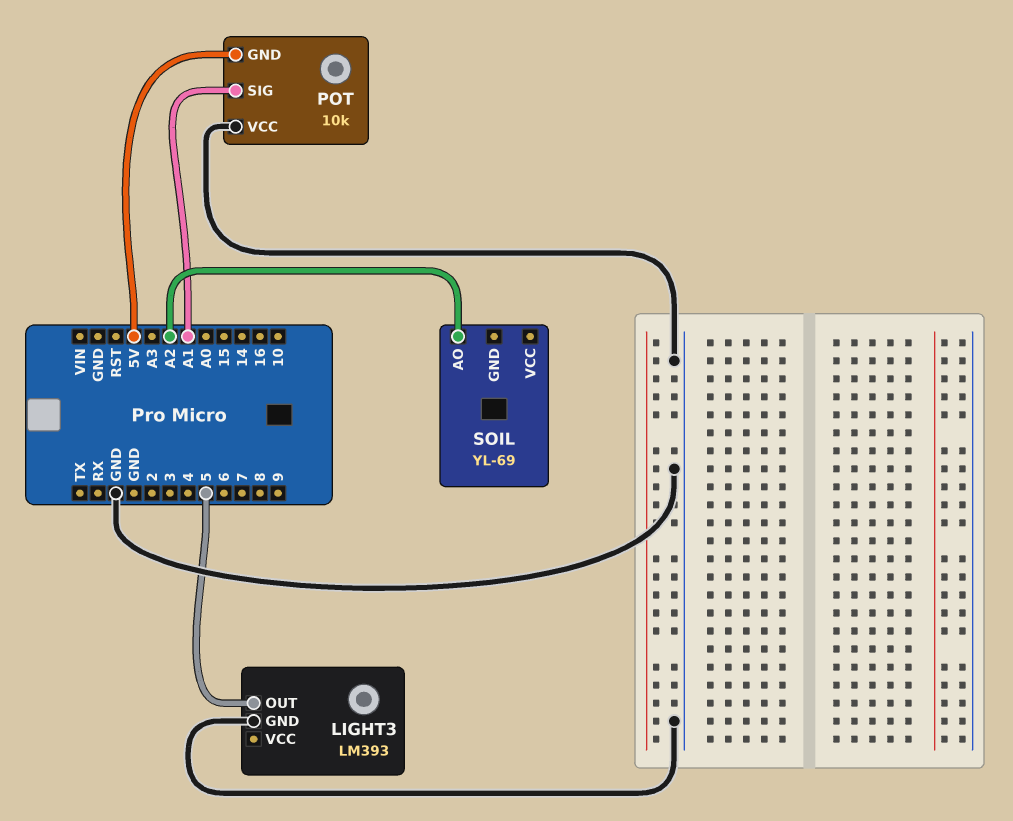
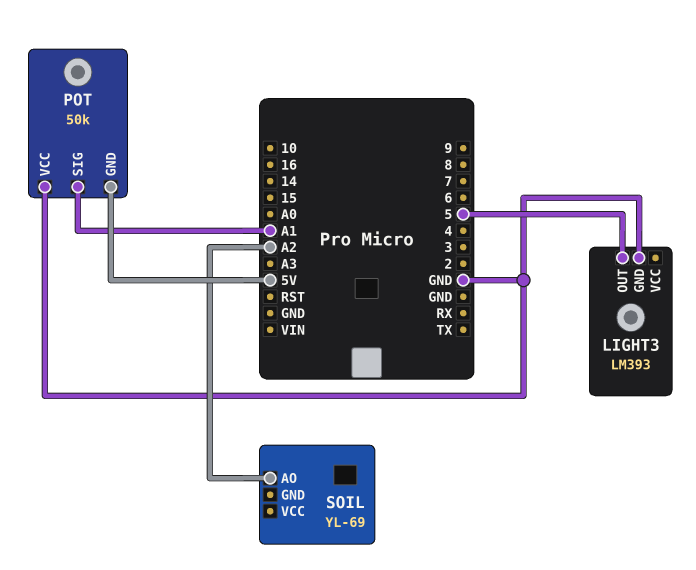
POT: 10k -> 50k

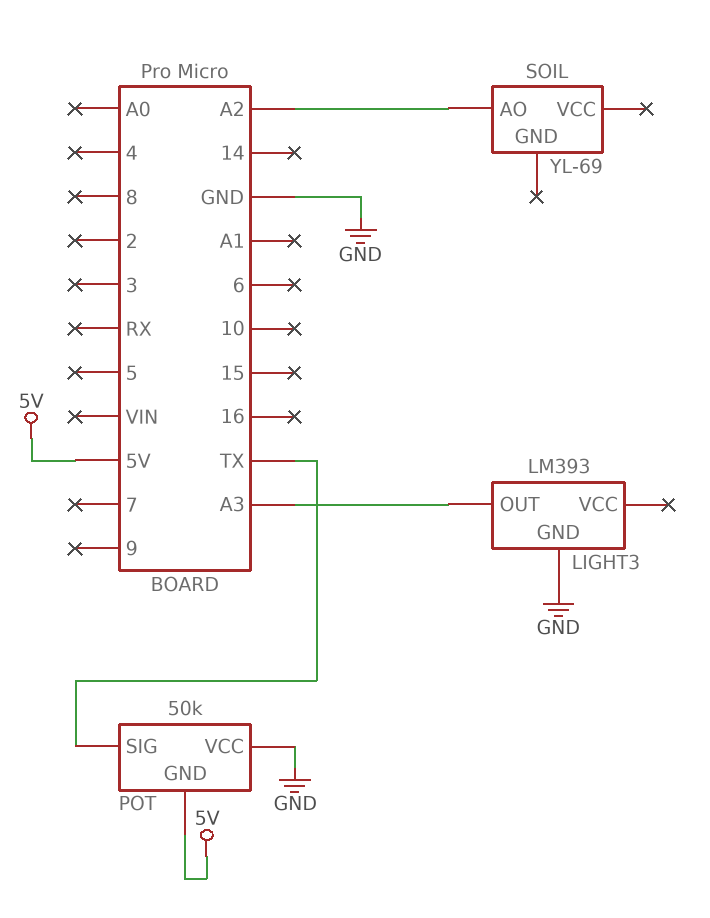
LIGHT3 pin OUT: 5 -> A3
POT pin SIG: A1 -> TX

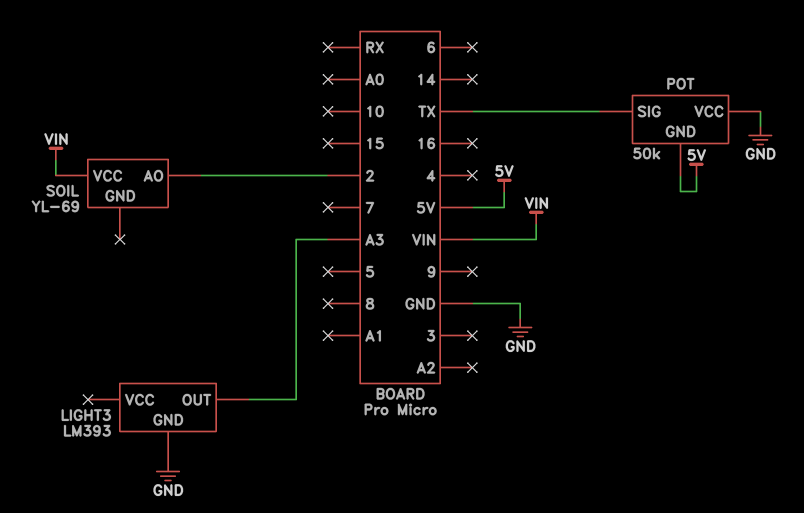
SOIL pin AO: A2 -> 2
SOIL pin VCC: none -> VIN

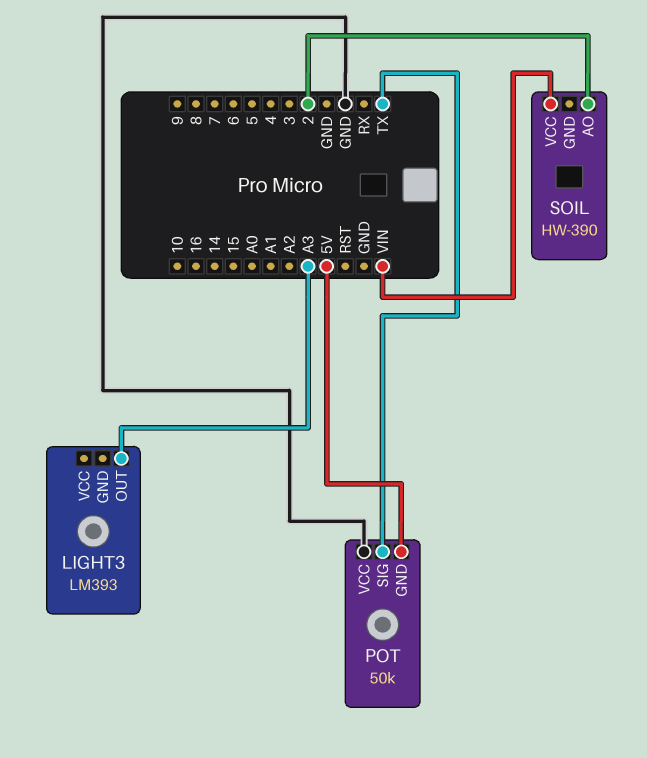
LIGHT3 pin GND: GND -> none
SOIL: YL-69 -> HW-390

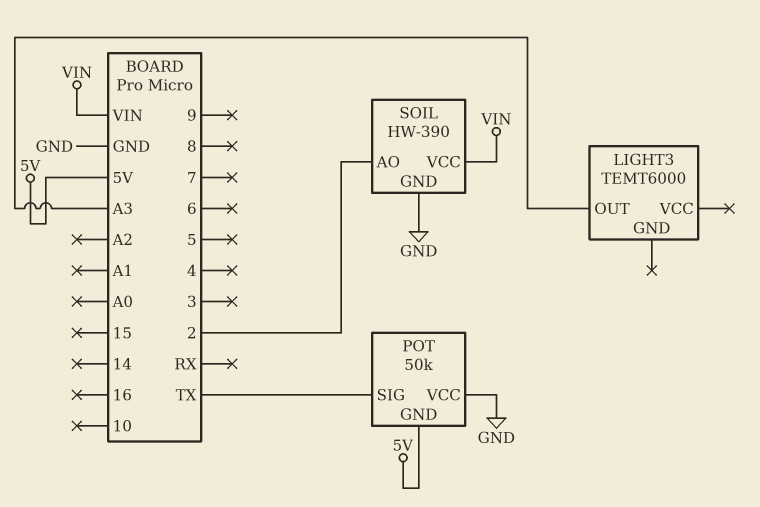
LIGHT3: LM393 -> TEMT6000
SOIL pin GND: none -> GND

